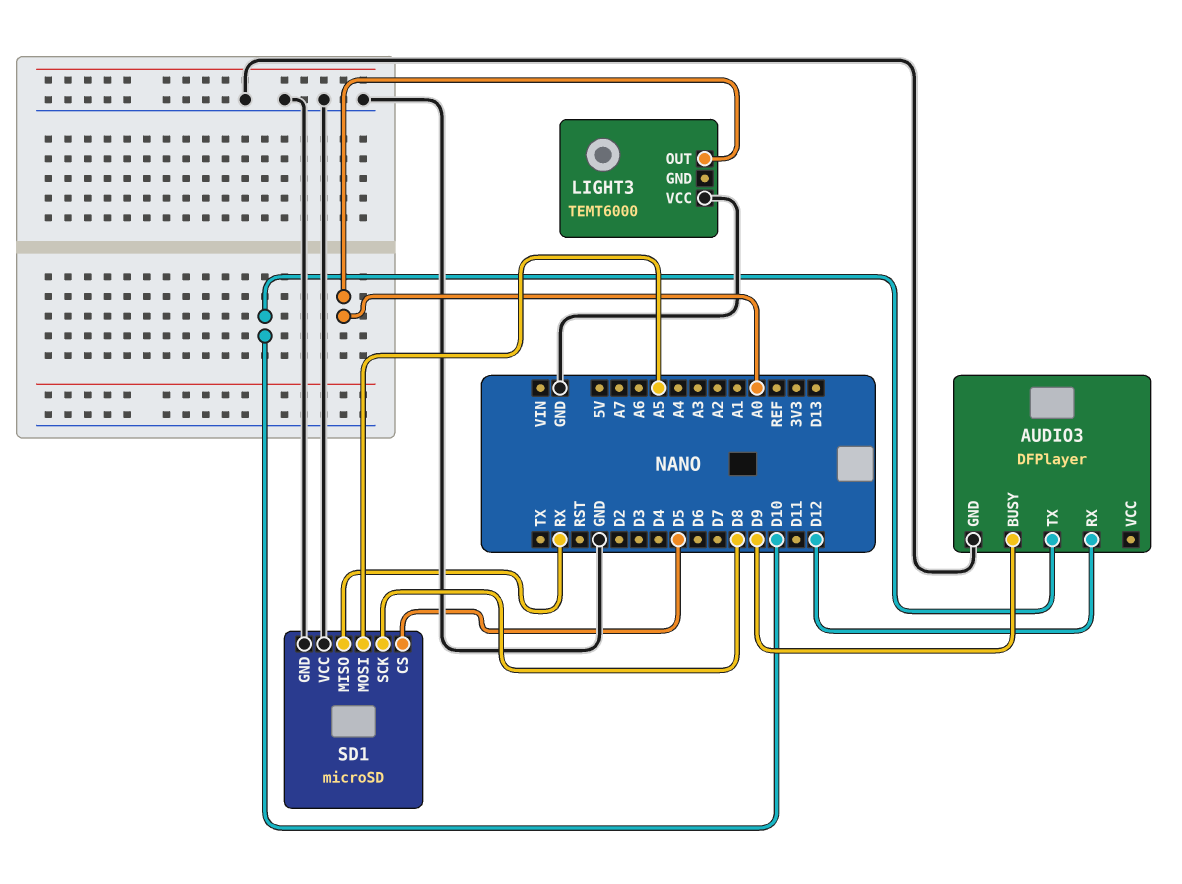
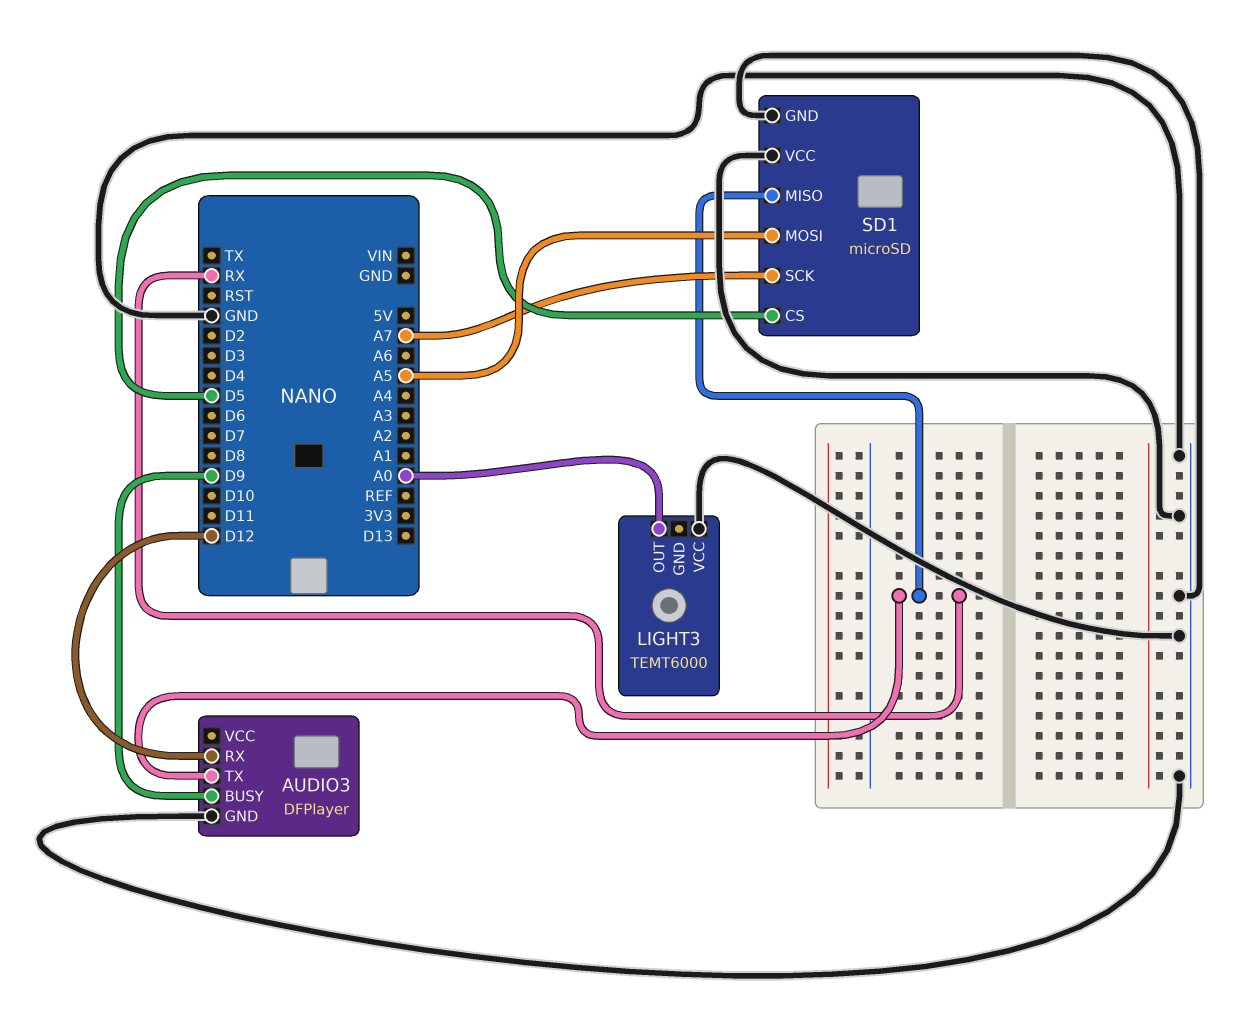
AUDIO3 pin TX: D10 -> RX
SD1 pin SCK: D8 -> A7

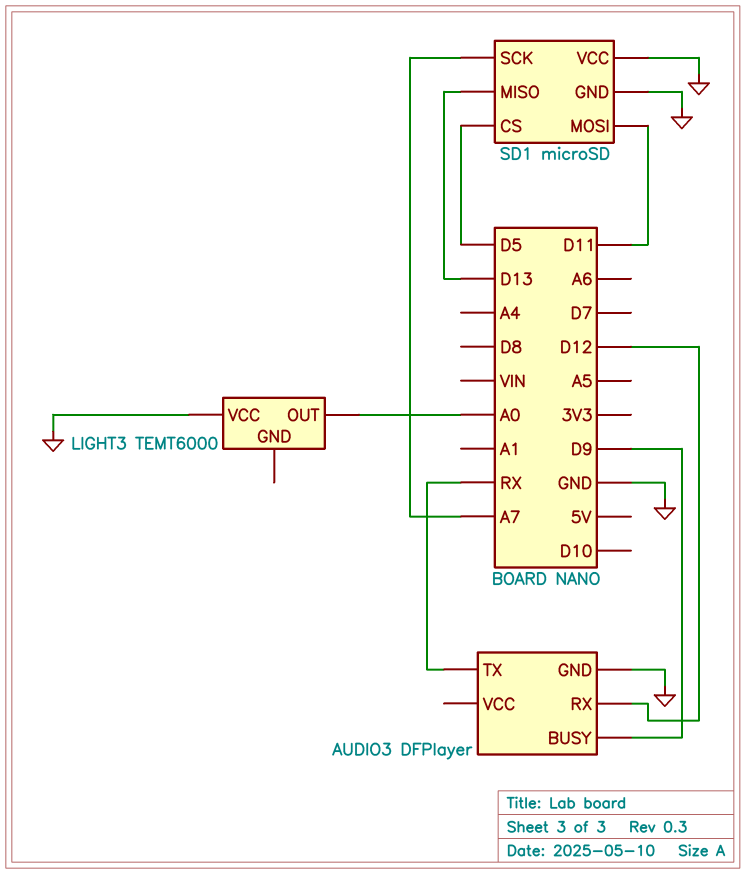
SD1 pin MISO: RX -> D13
SD1 pin MOSI: A5 -> D11

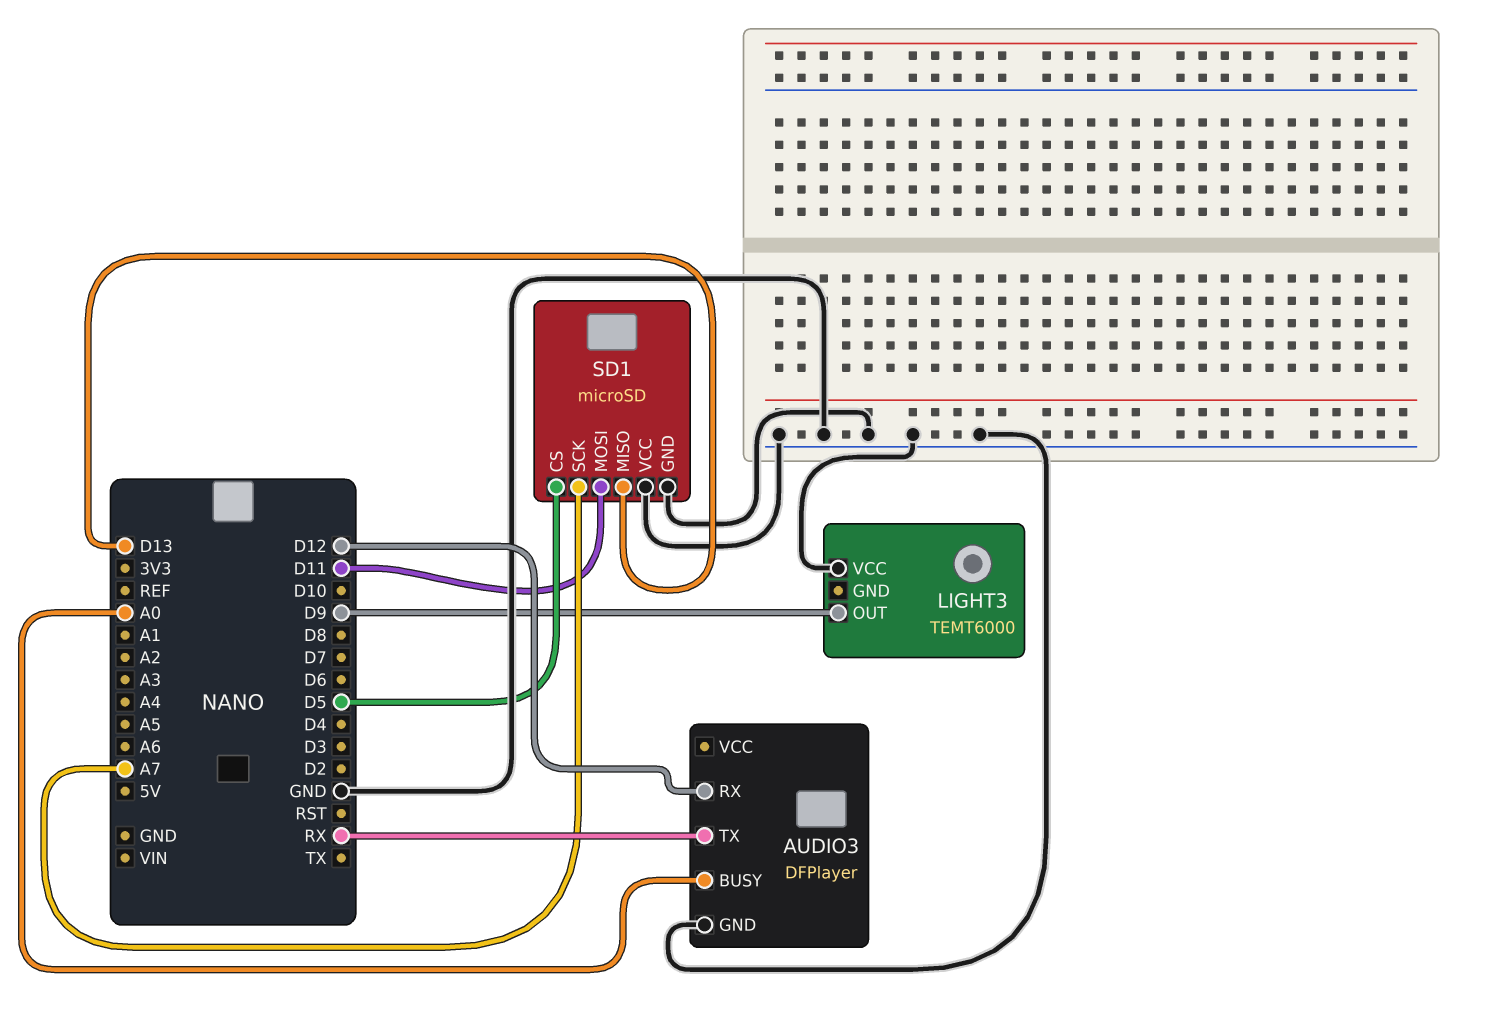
AUDIO3 pin BUSY: D9 -> A0
LIGHT3 pin OUT: A0 -> D9

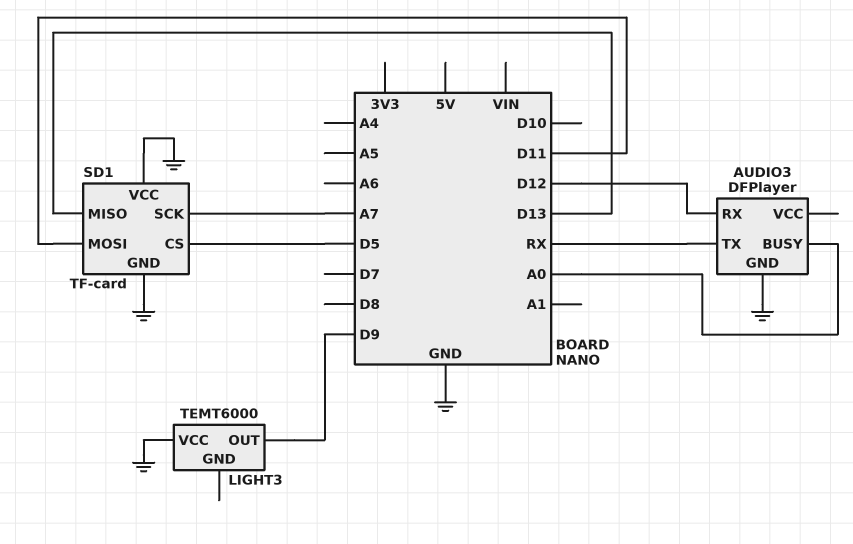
SD1: microSD -> TF-card

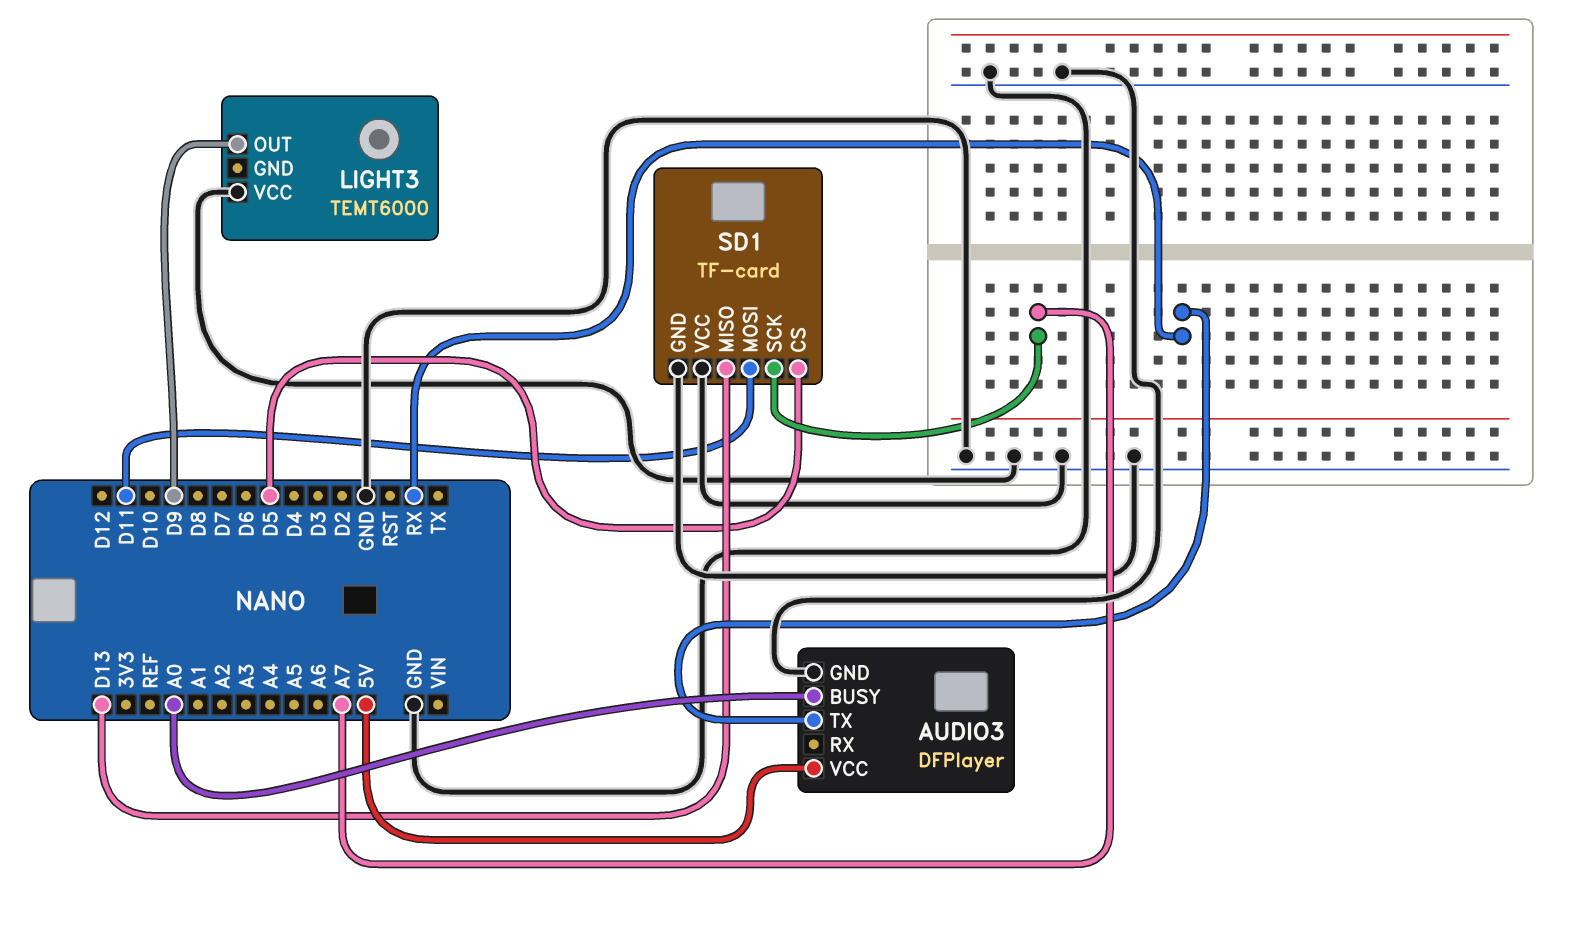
AUDIO3 pin RX: D12 -> none
AUDIO3 pin VCC: none -> 5V

